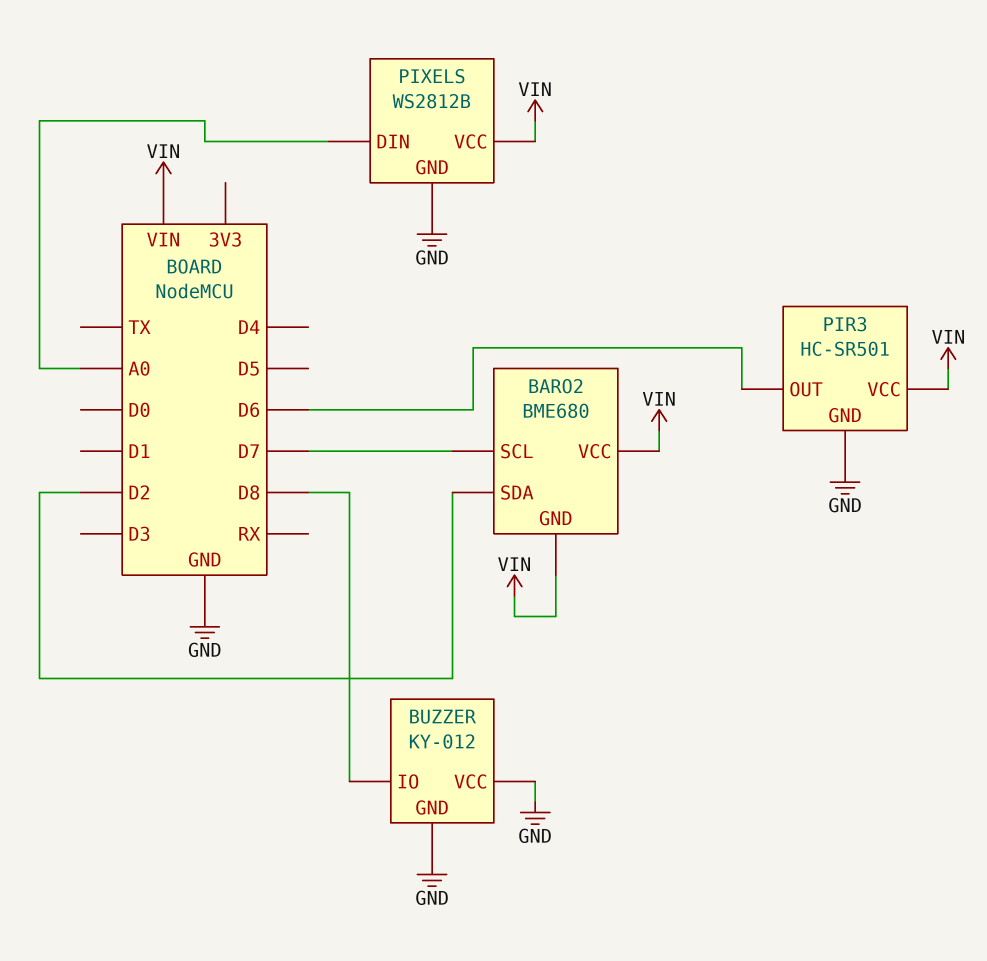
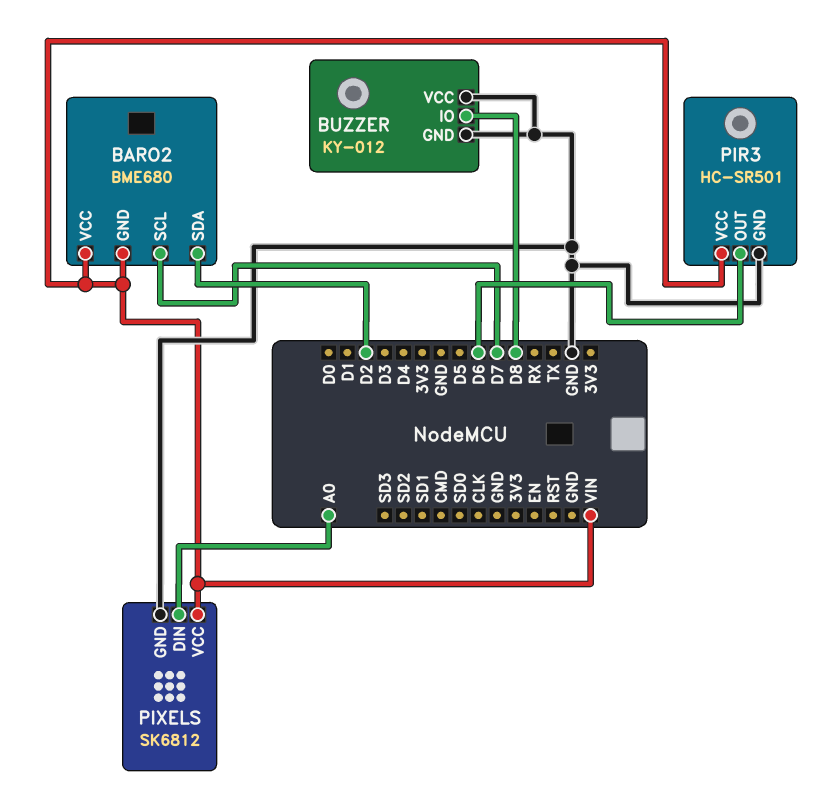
PIXELS: WS2812B -> SK6812

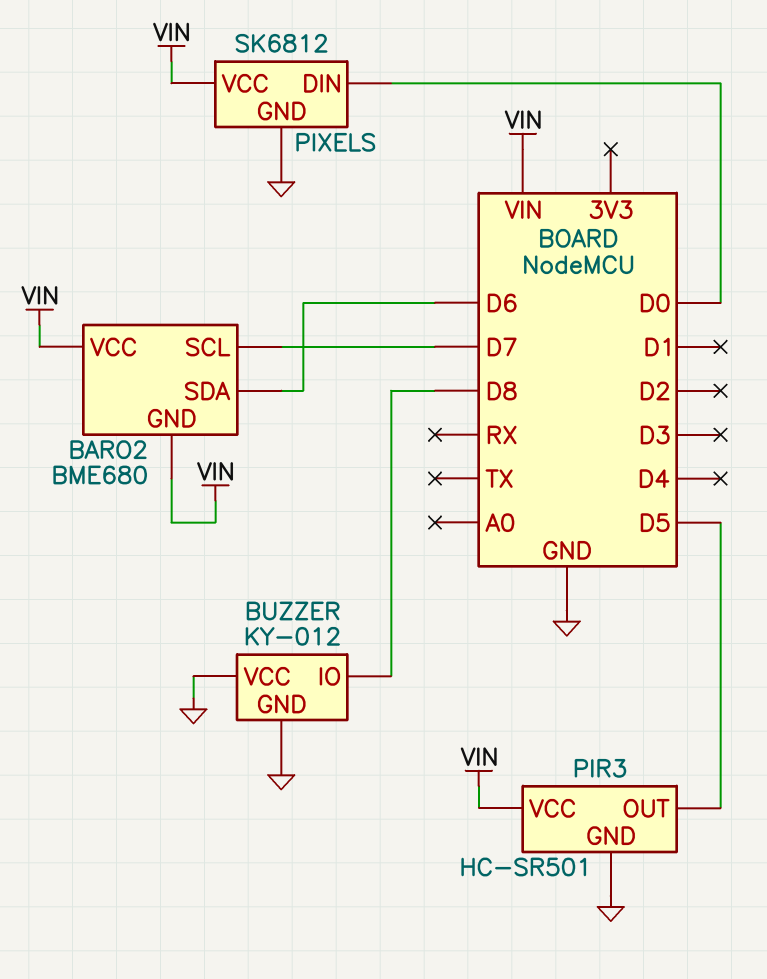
BARO2 pin SDA: D2 -> D6
PIR3 pin OUT: D6 -> D5
PIXELS pin DIN: A0 -> D0

